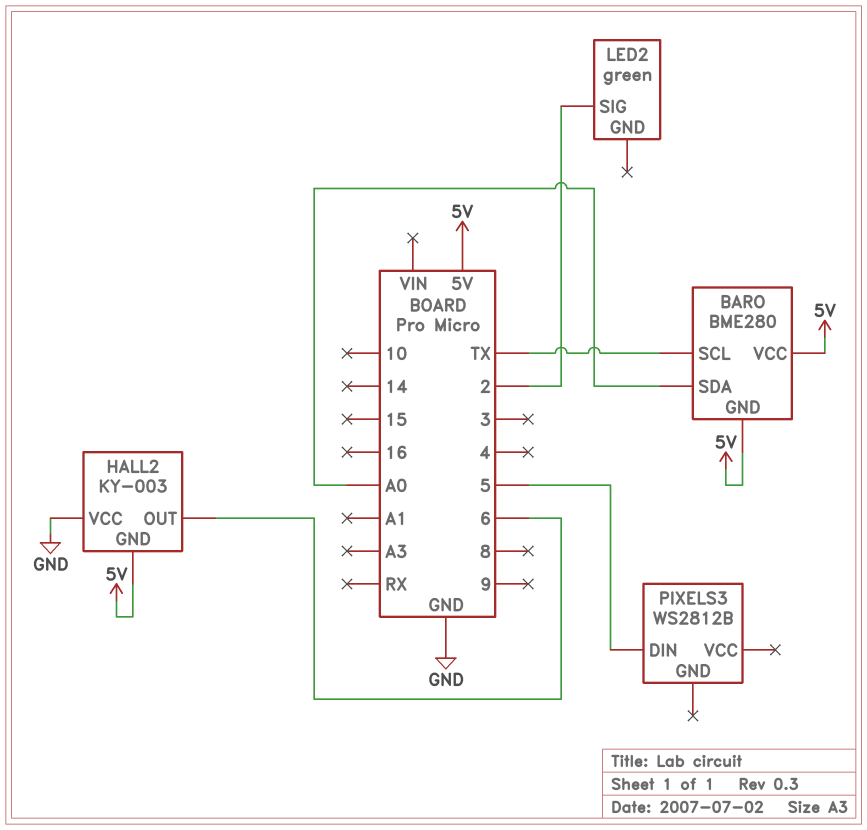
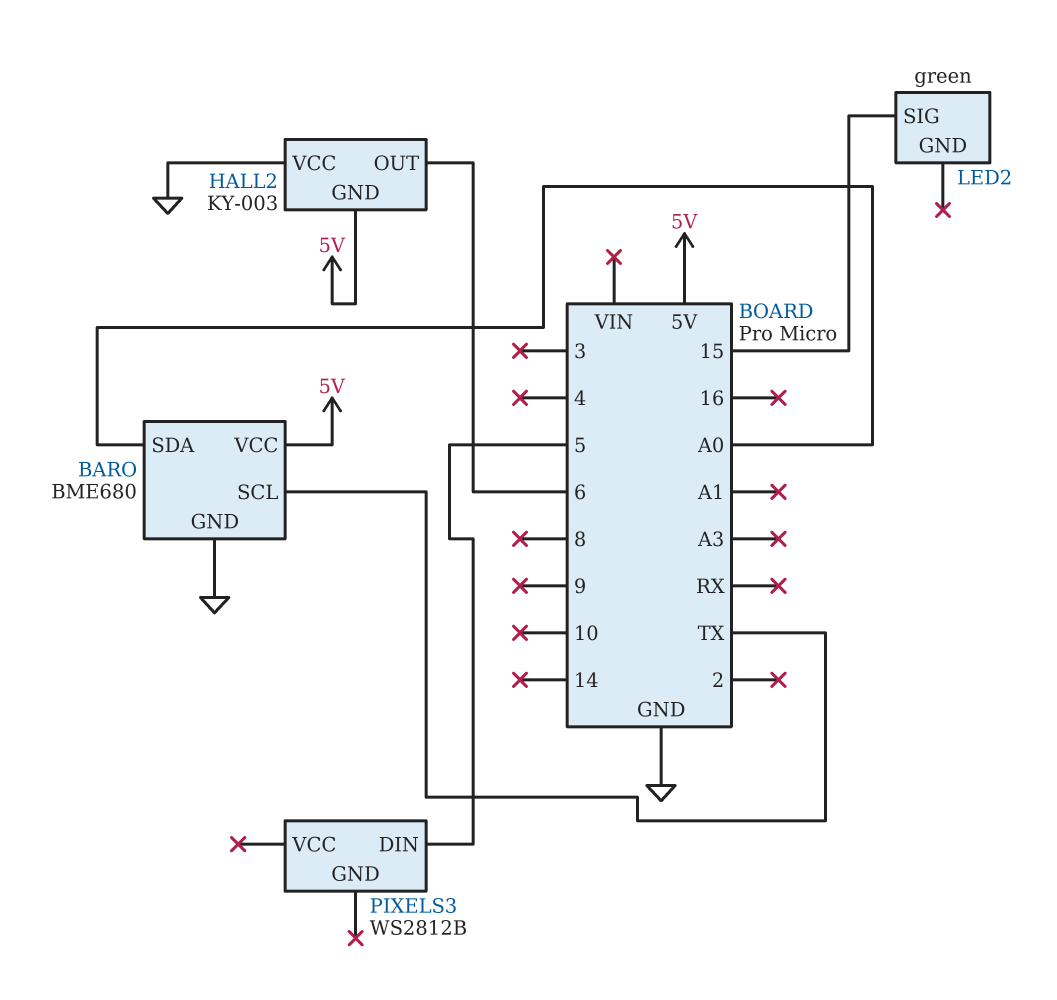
BARO: BME280 -> BME680
BARO pin GND: 5V -> GND
LED2 pin SIG: 2 -> 15

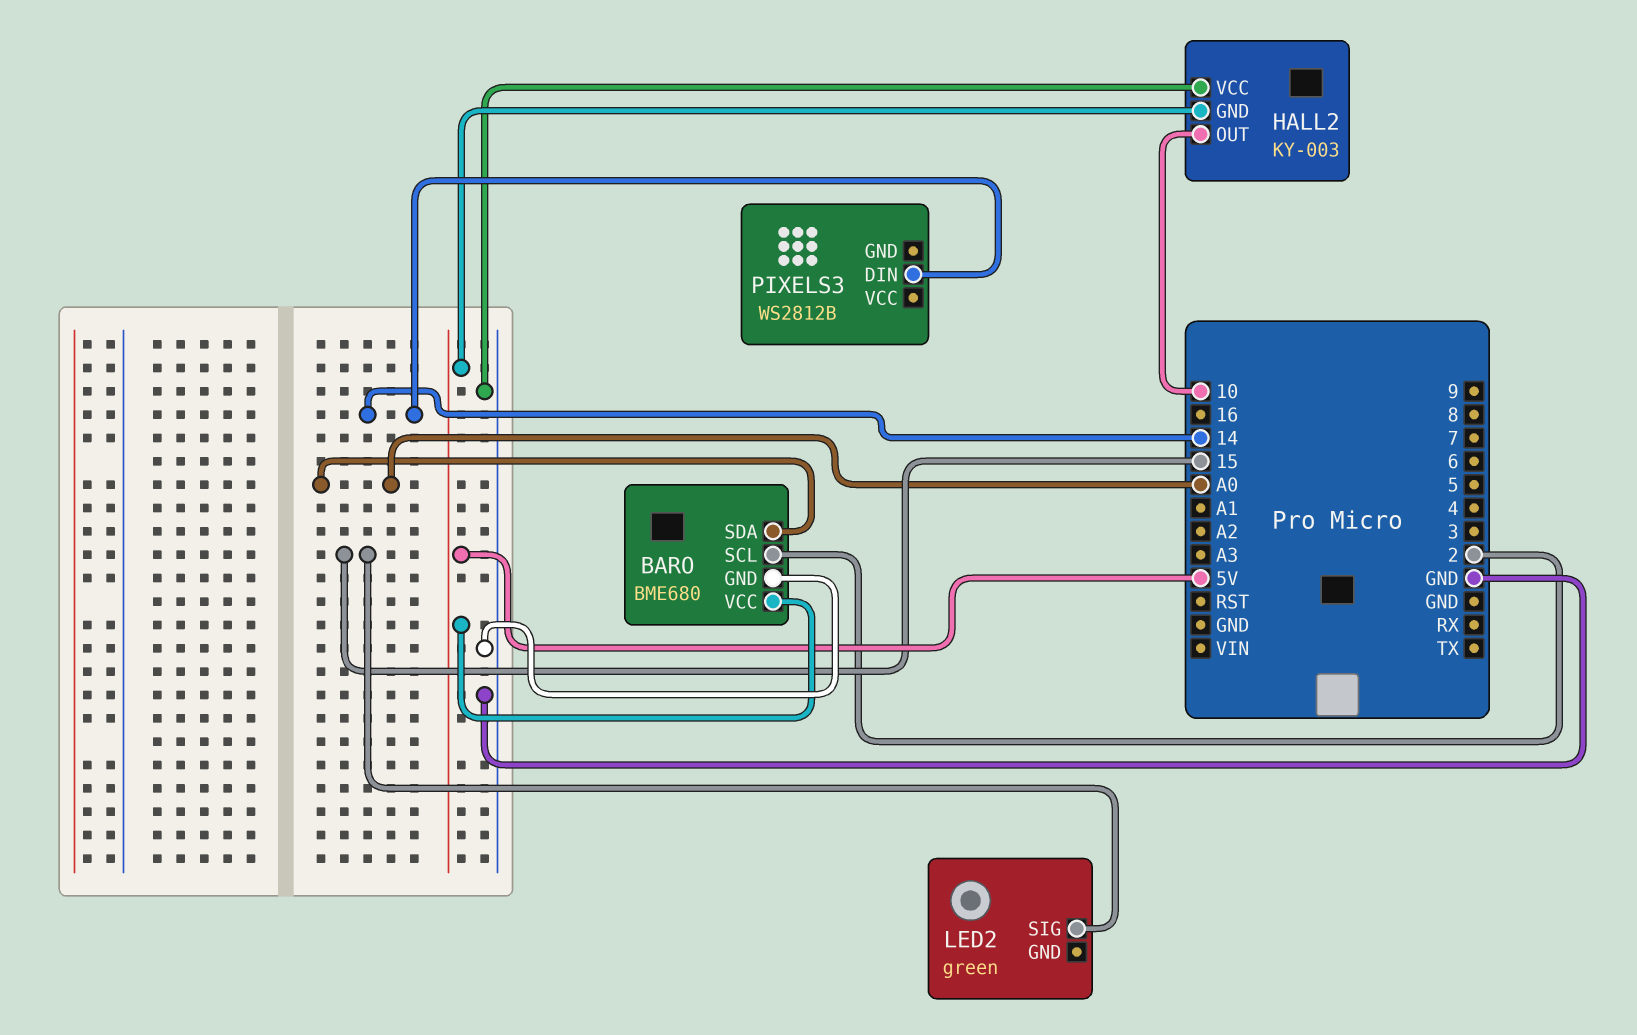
BARO pin SCL: TX -> 2
HALL2 pin OUT: 6 -> 10
PIXELS3 pin DIN: 5 -> 14

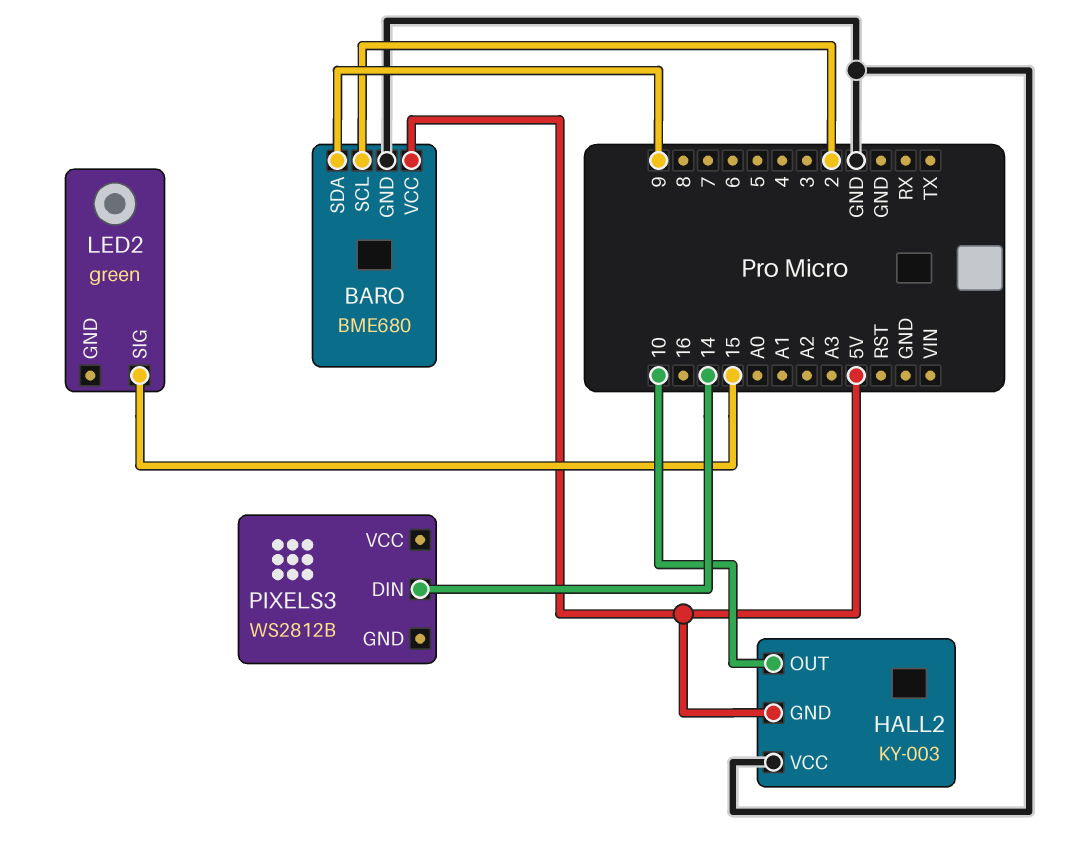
BARO pin SDA: A0 -> 9

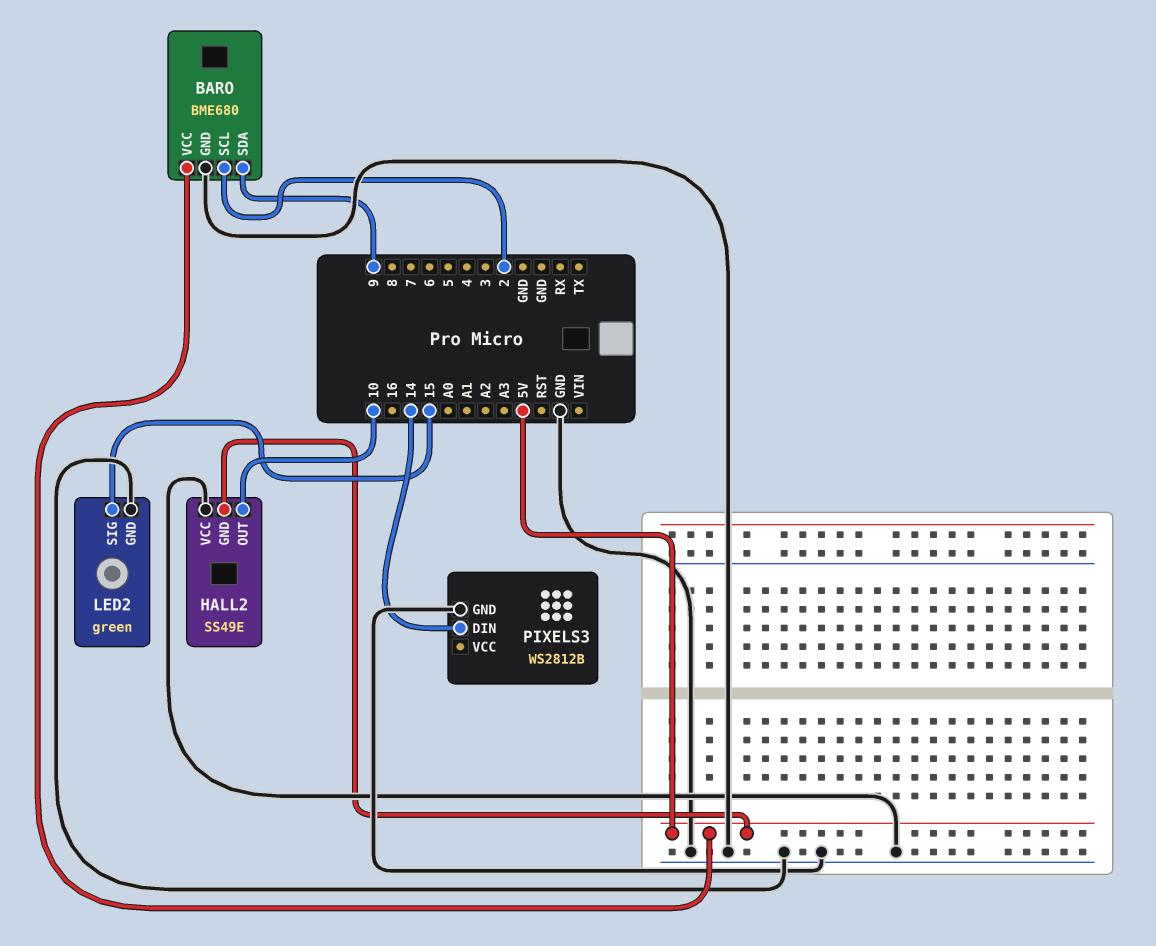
HALL2: KY-003 -> SS49E
LED2 pin GND: none -> GND
PIXELS3 pin GND: none -> GND

